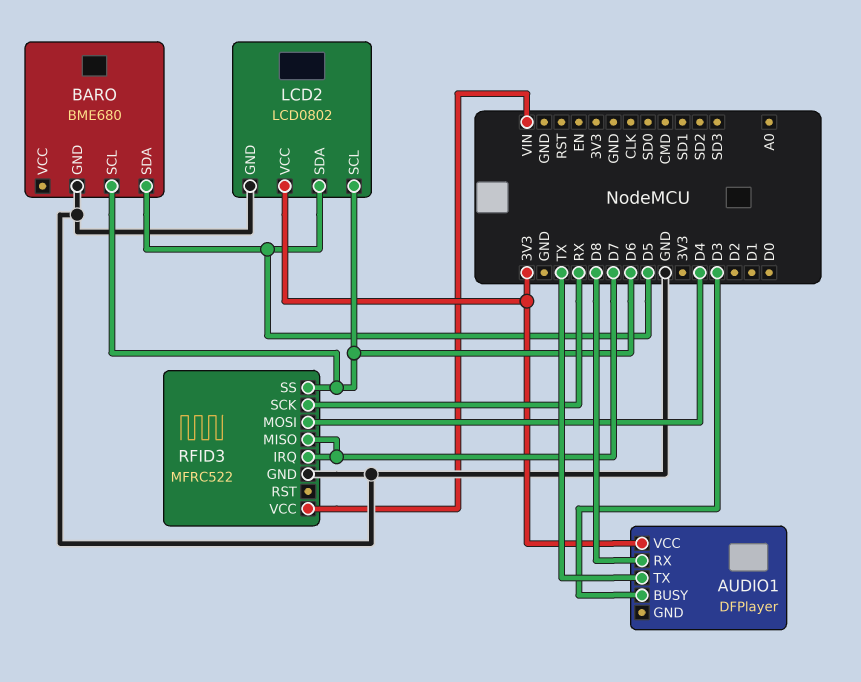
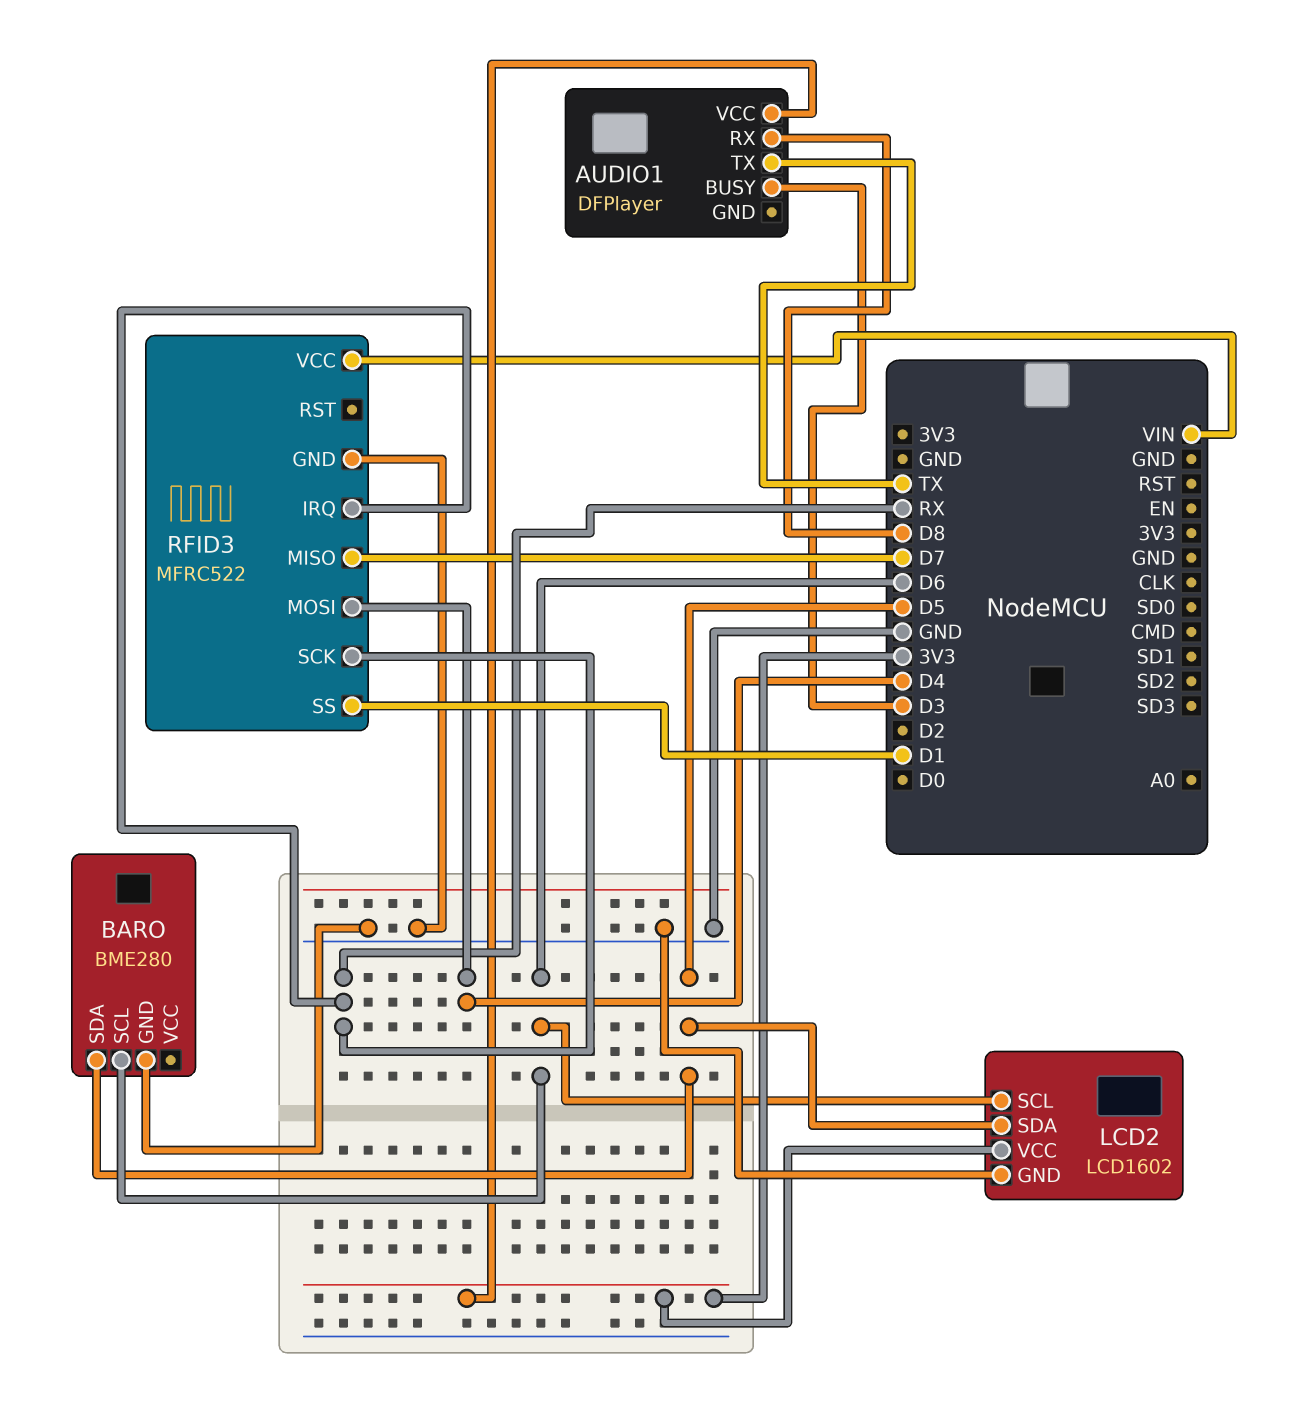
BARO: BME680 -> BME280
LCD2: LCD0802 -> LCD1602
RFID3 pin IRQ: D7 -> RX
RFID3 pin SS: D6 -> D1

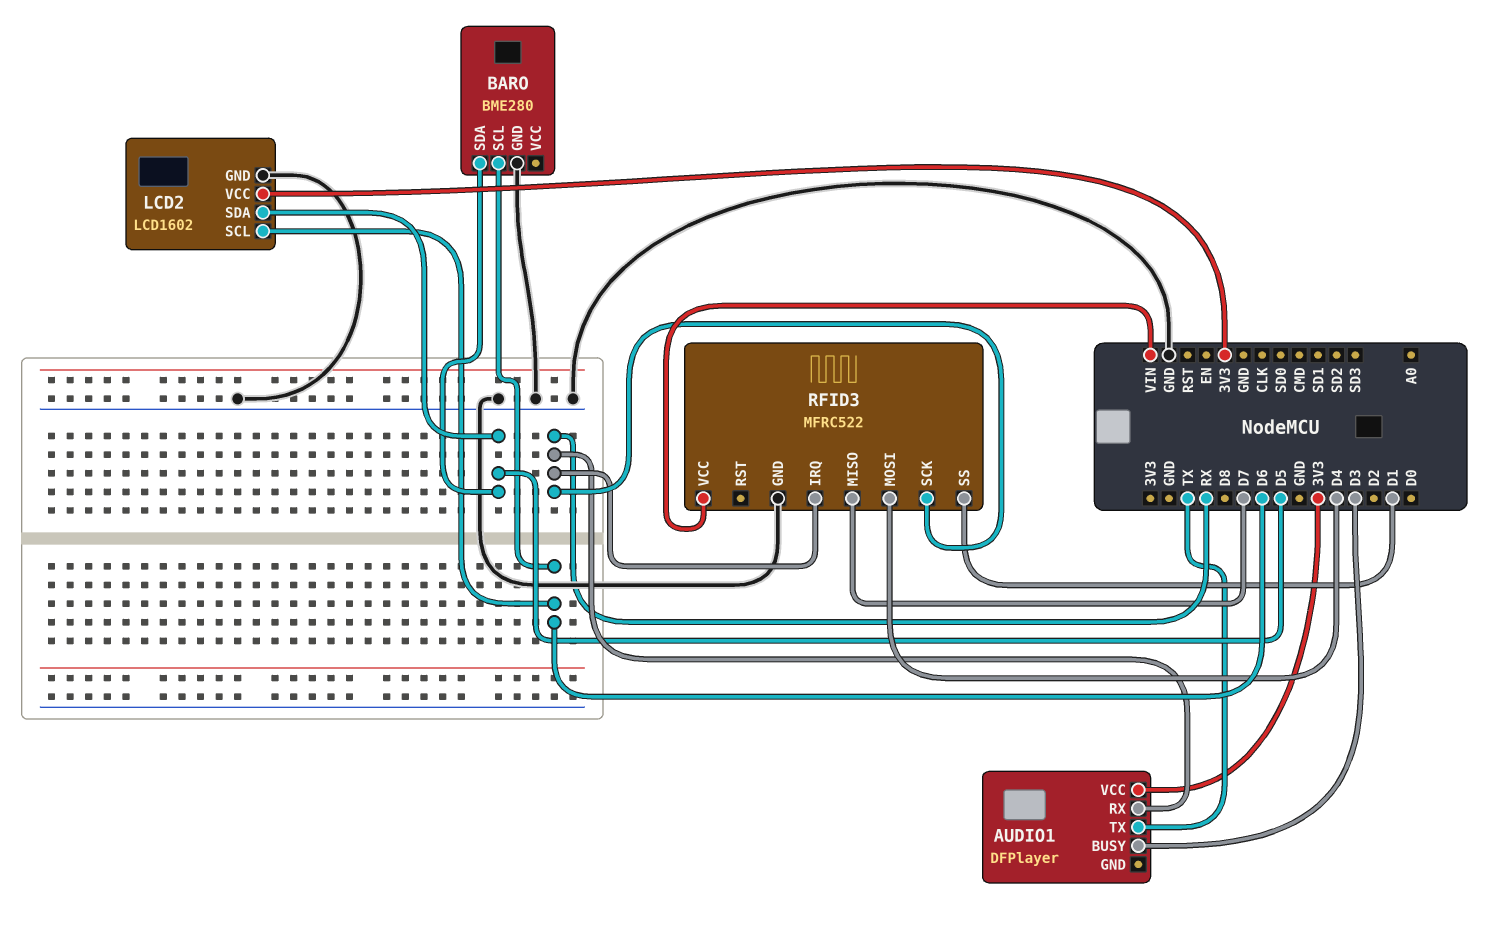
AUDIO1 pin RX: D8 -> RX

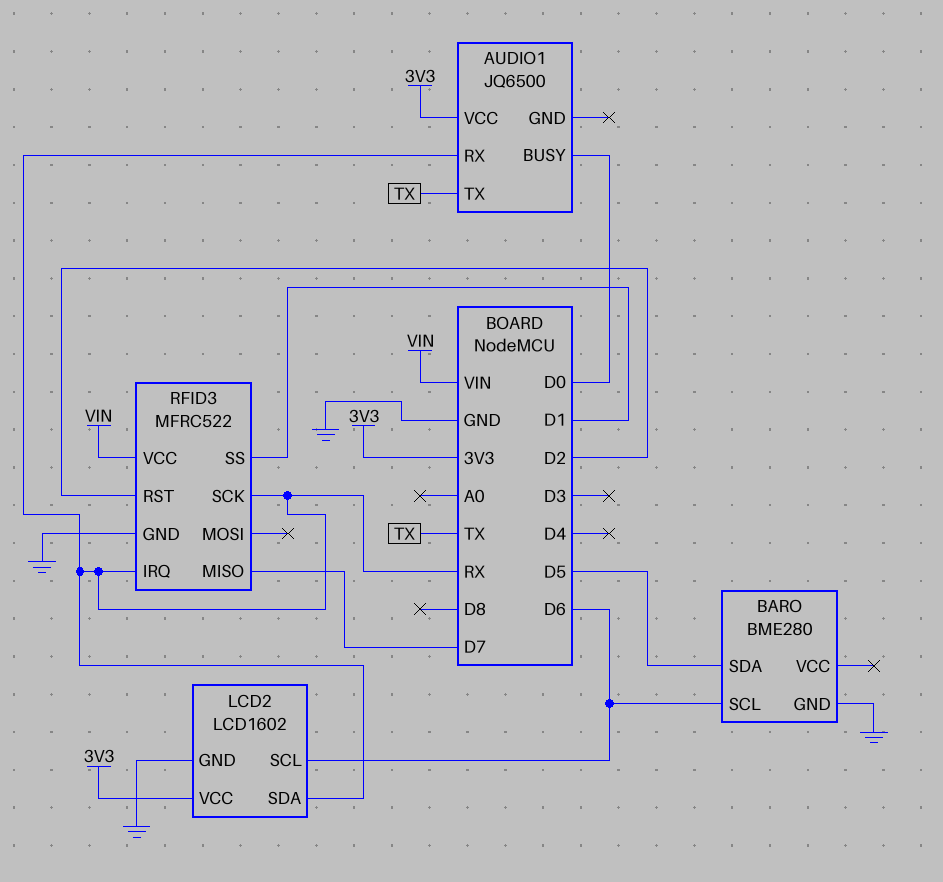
AUDIO1: DFPlayer -> JQ6500
AUDIO1 pin BUSY: D3 -> D0
LCD2 pin SDA: D5 -> RX
RFID3 pin MOSI: D4 -> none
RFID3 pin RST: none -> D2

